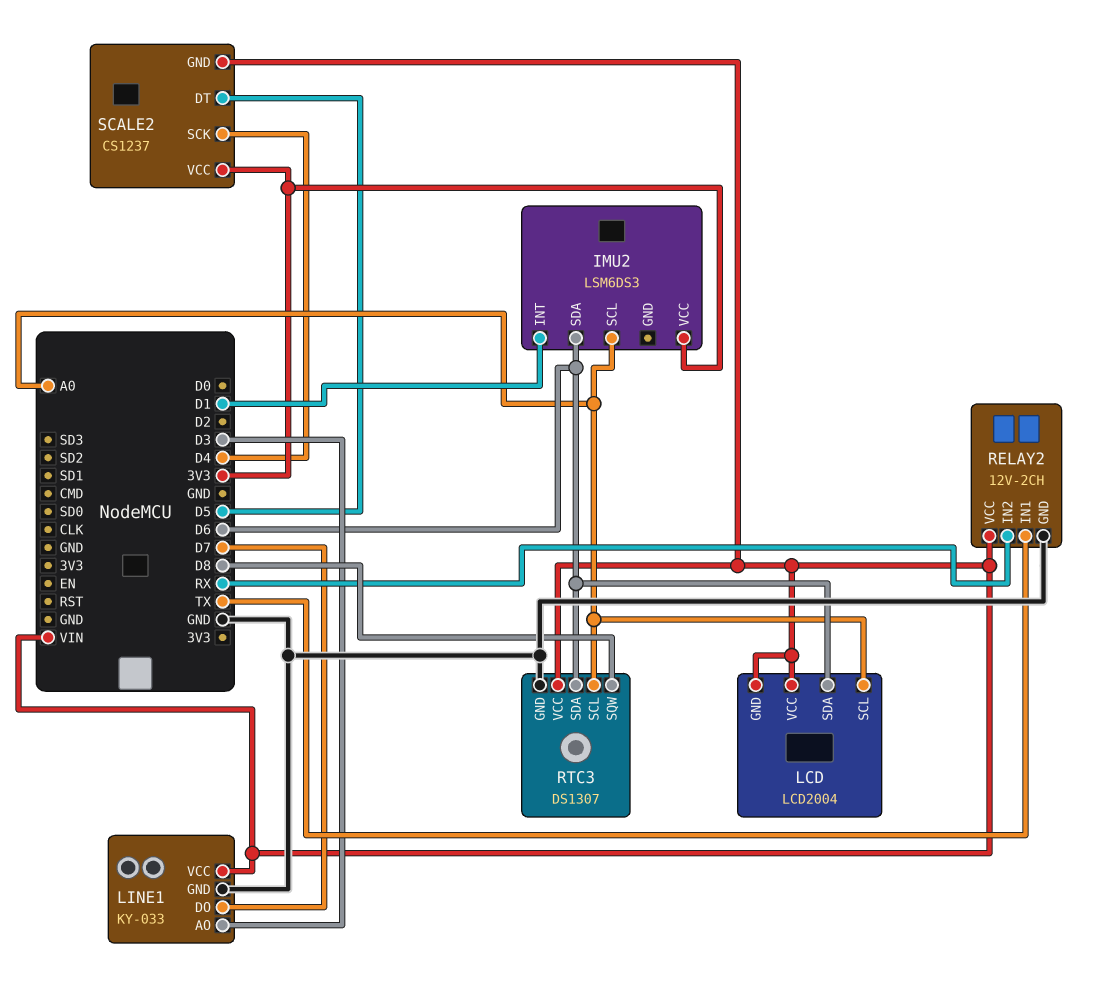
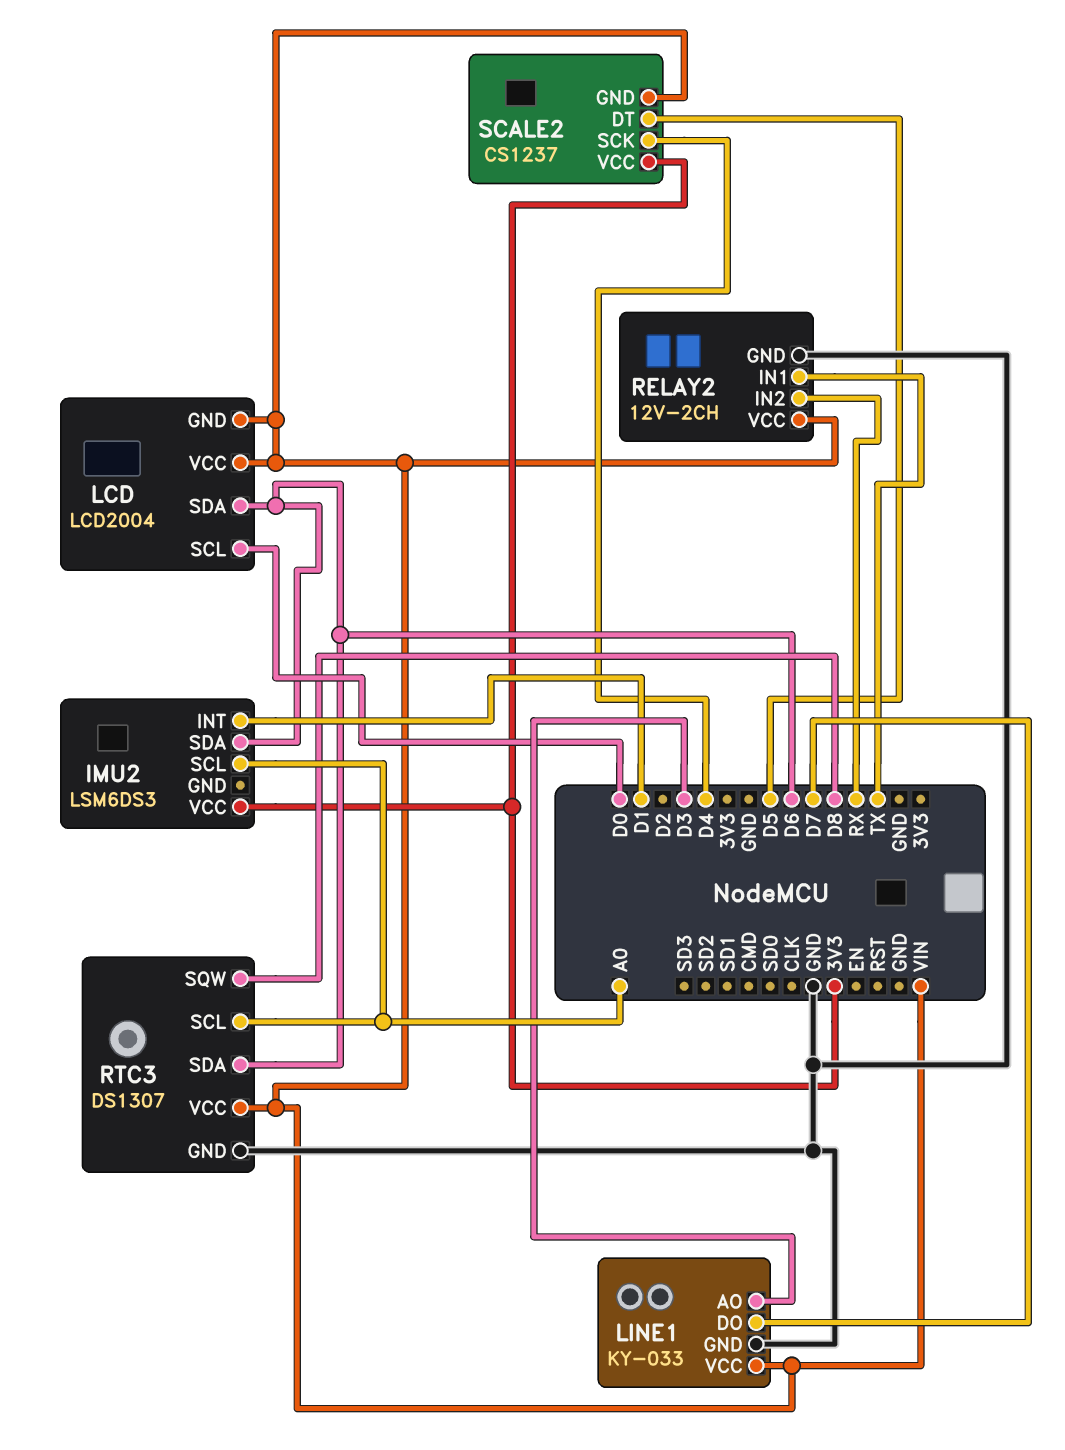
LCD pin SCL: A0 -> D0

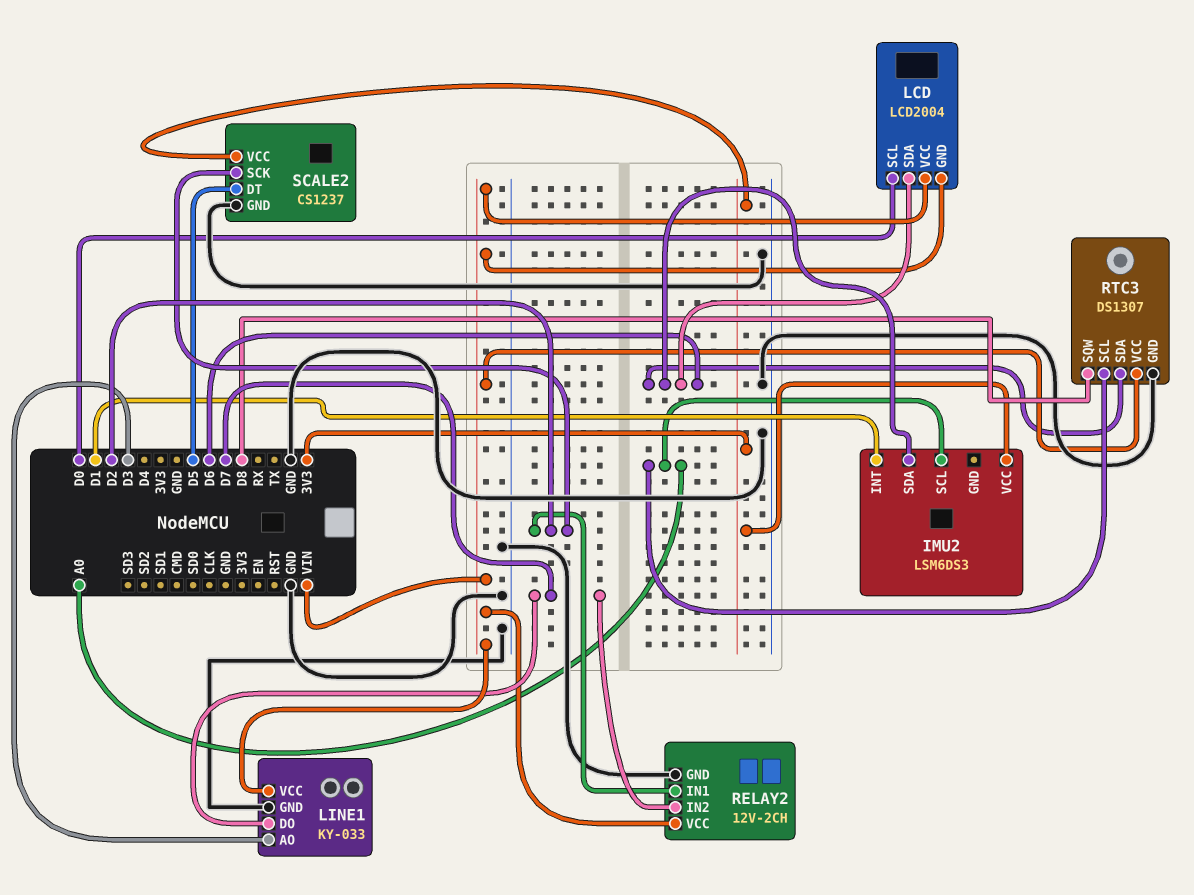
RELAY2 pin IN1: TX -> D2
RELAY2 pin IN2: RX -> D7
SCALE2 pin GND: VIN -> GND
SCALE2 pin SCK: D4 -> D2

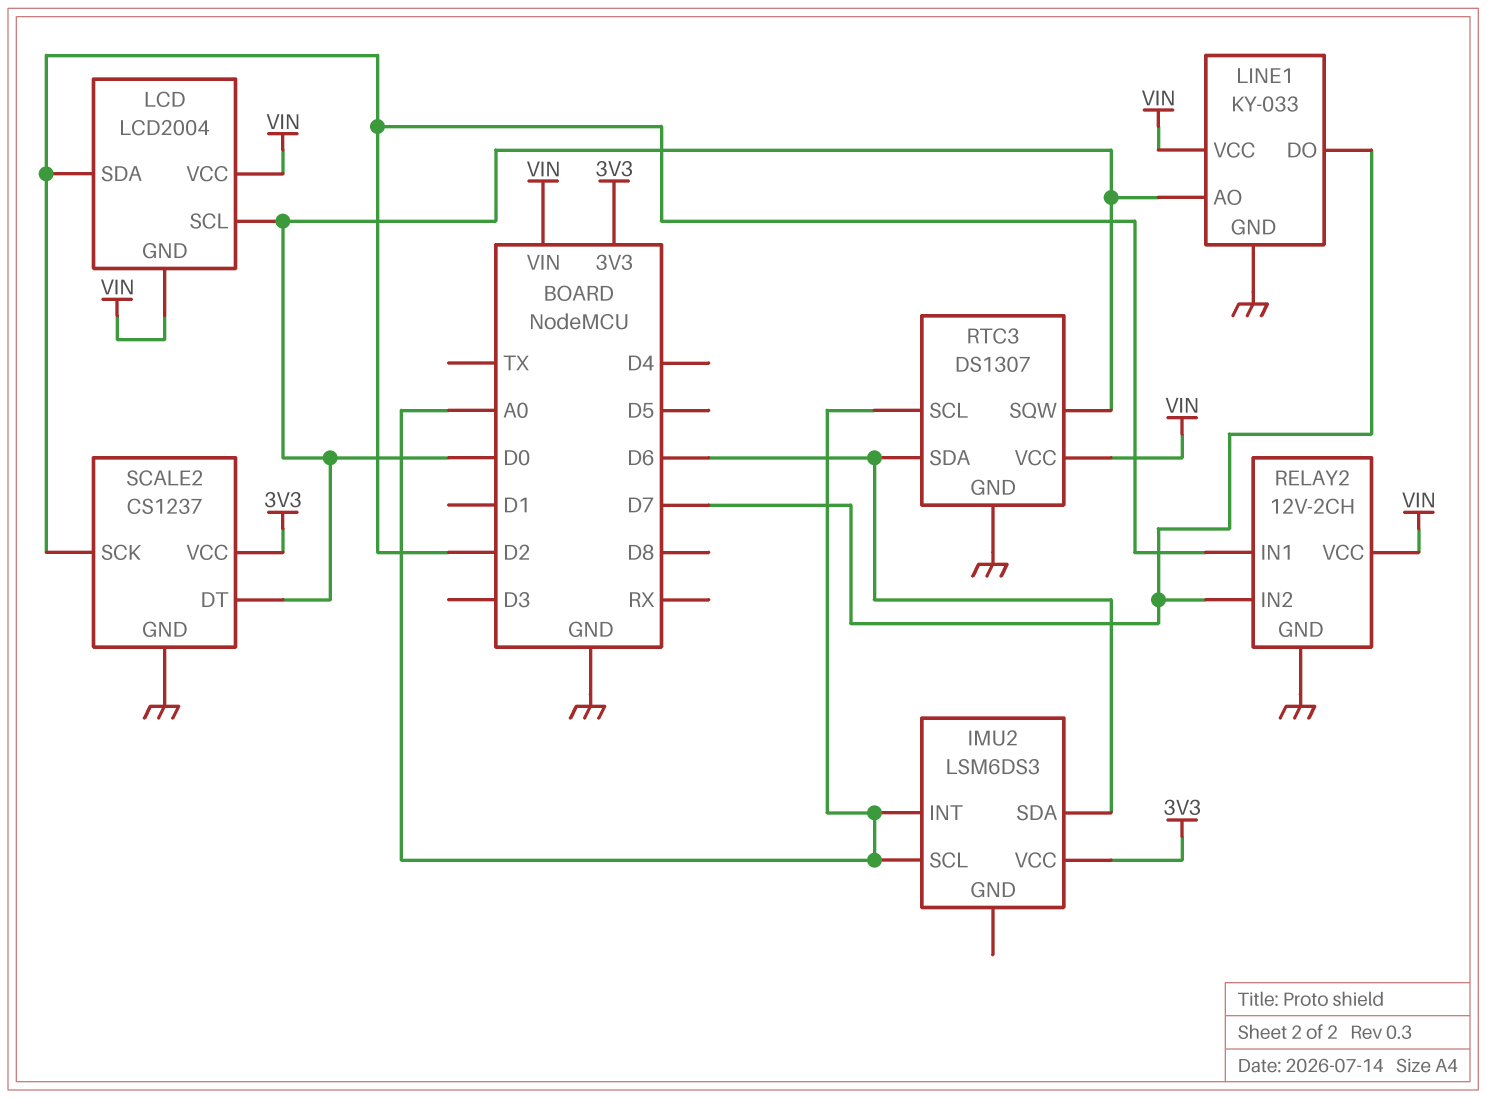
IMU2 pin INT: D1 -> A0
LCD pin SDA: D6 -> D2
LINE1 pin AO: D3 -> D0
RTC3 pin SQW: D8 -> D0
SCALE2 pin DT: D5 -> D0

